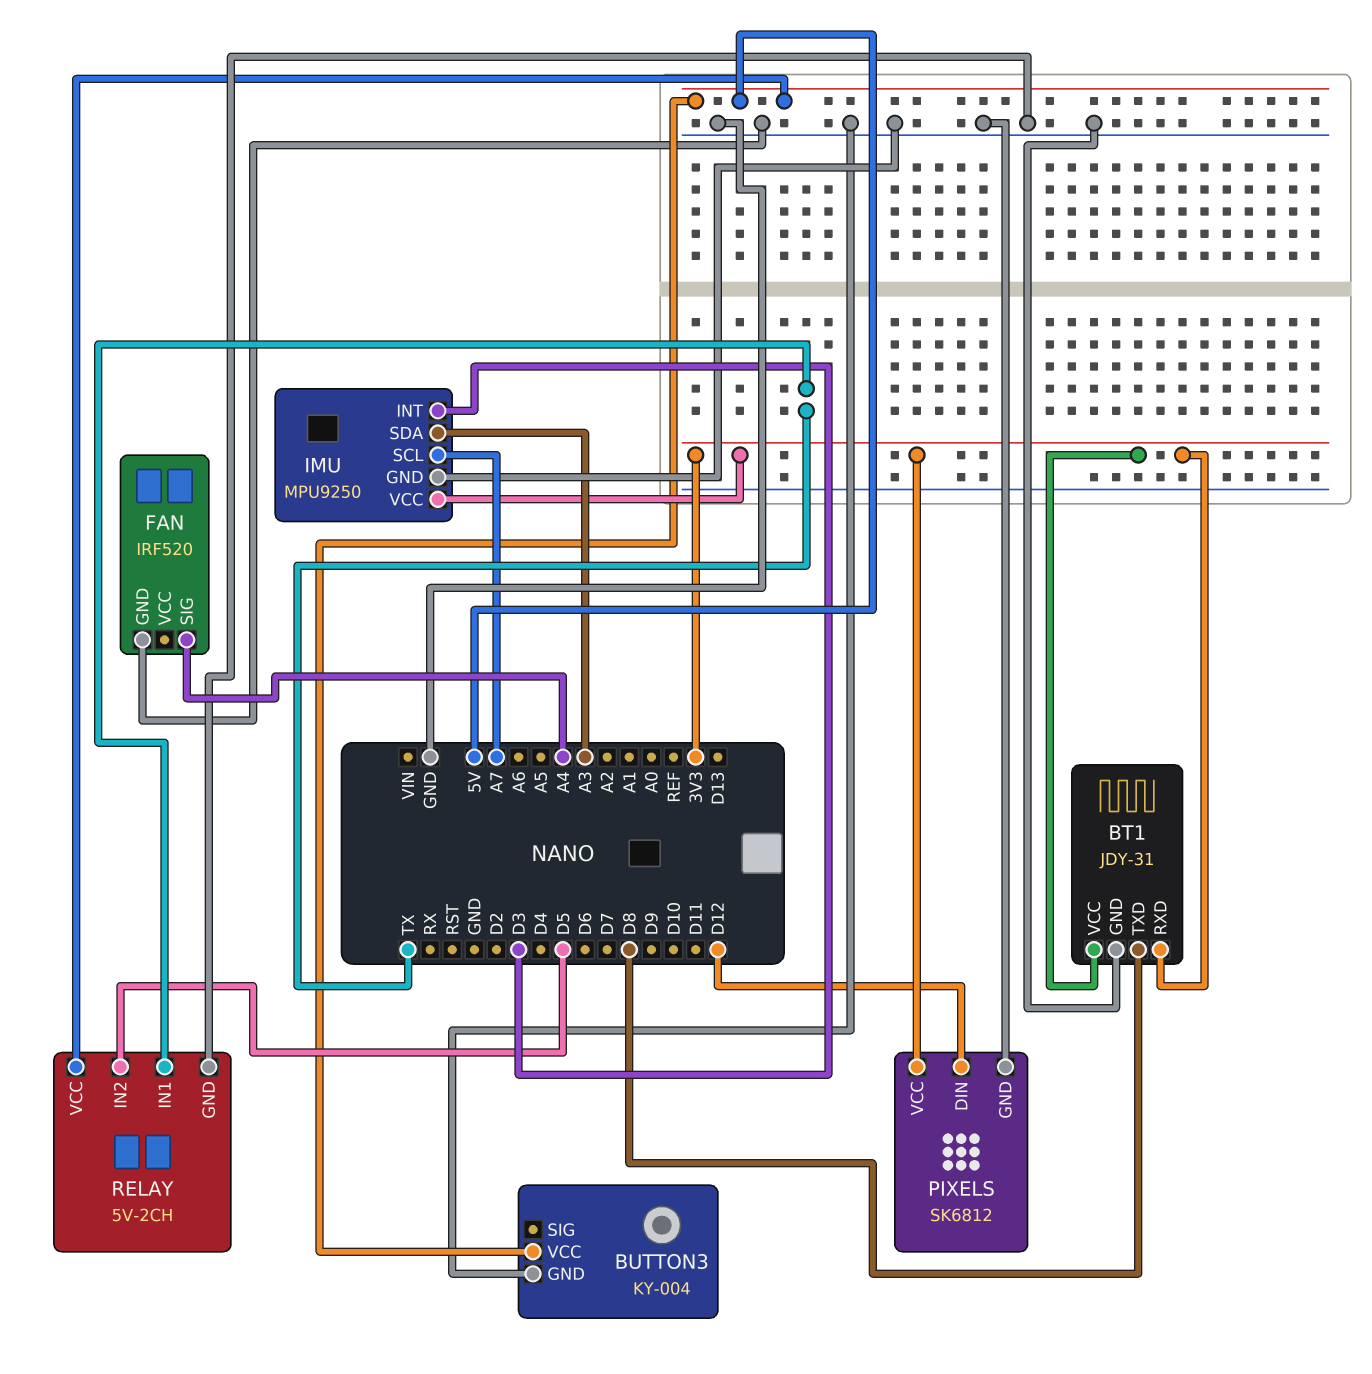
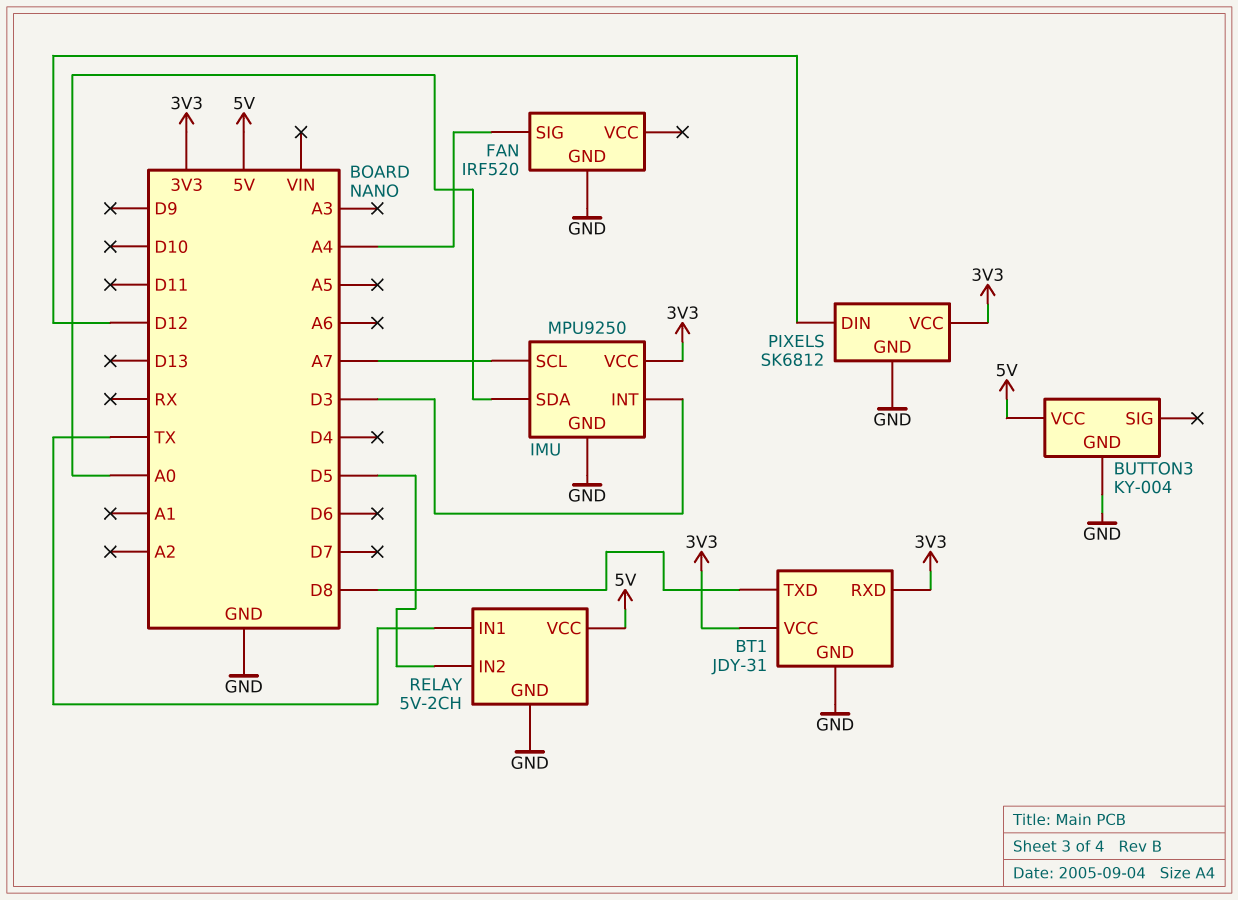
IMU pin SDA: A3 -> A0

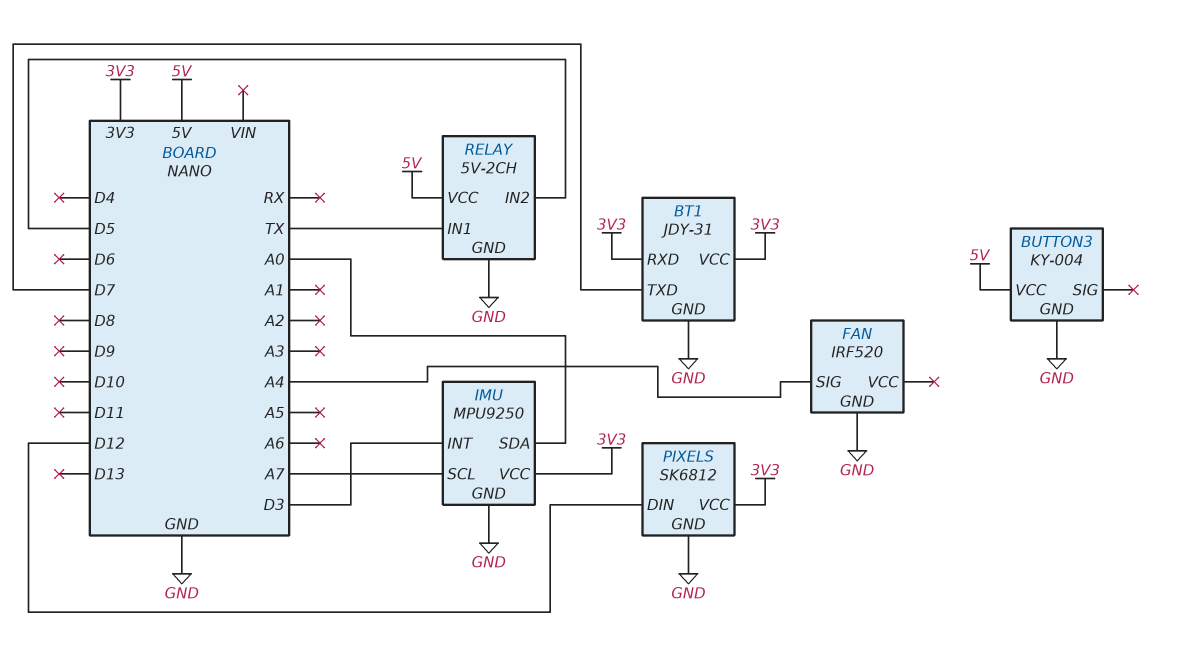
BT1 pin TXD: D8 -> D7

